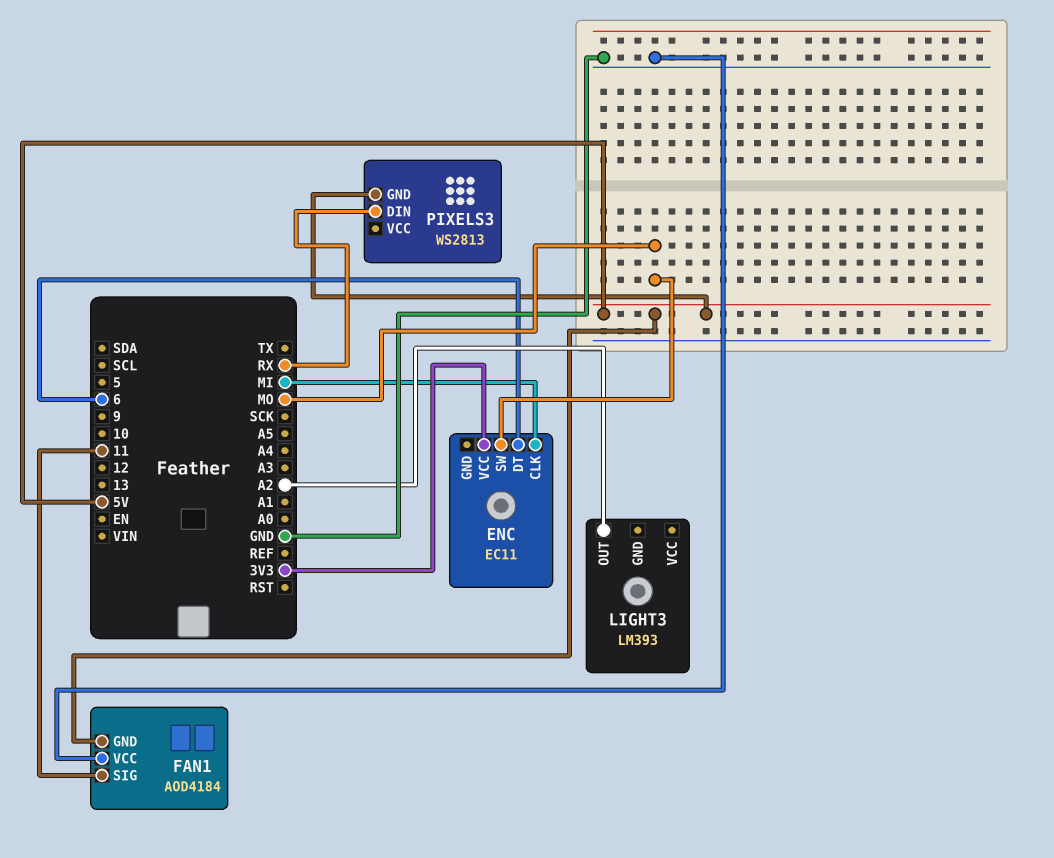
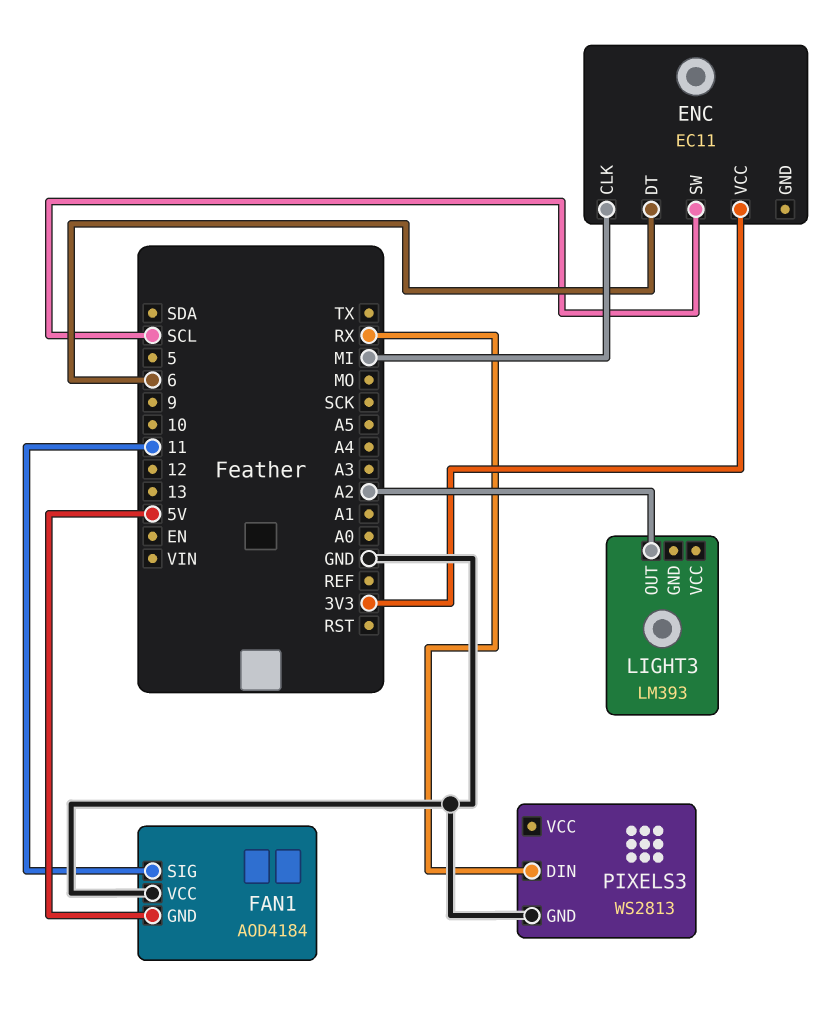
ENC pin SW: MO -> SCL
PIXELS3 pin GND: 5V -> GND

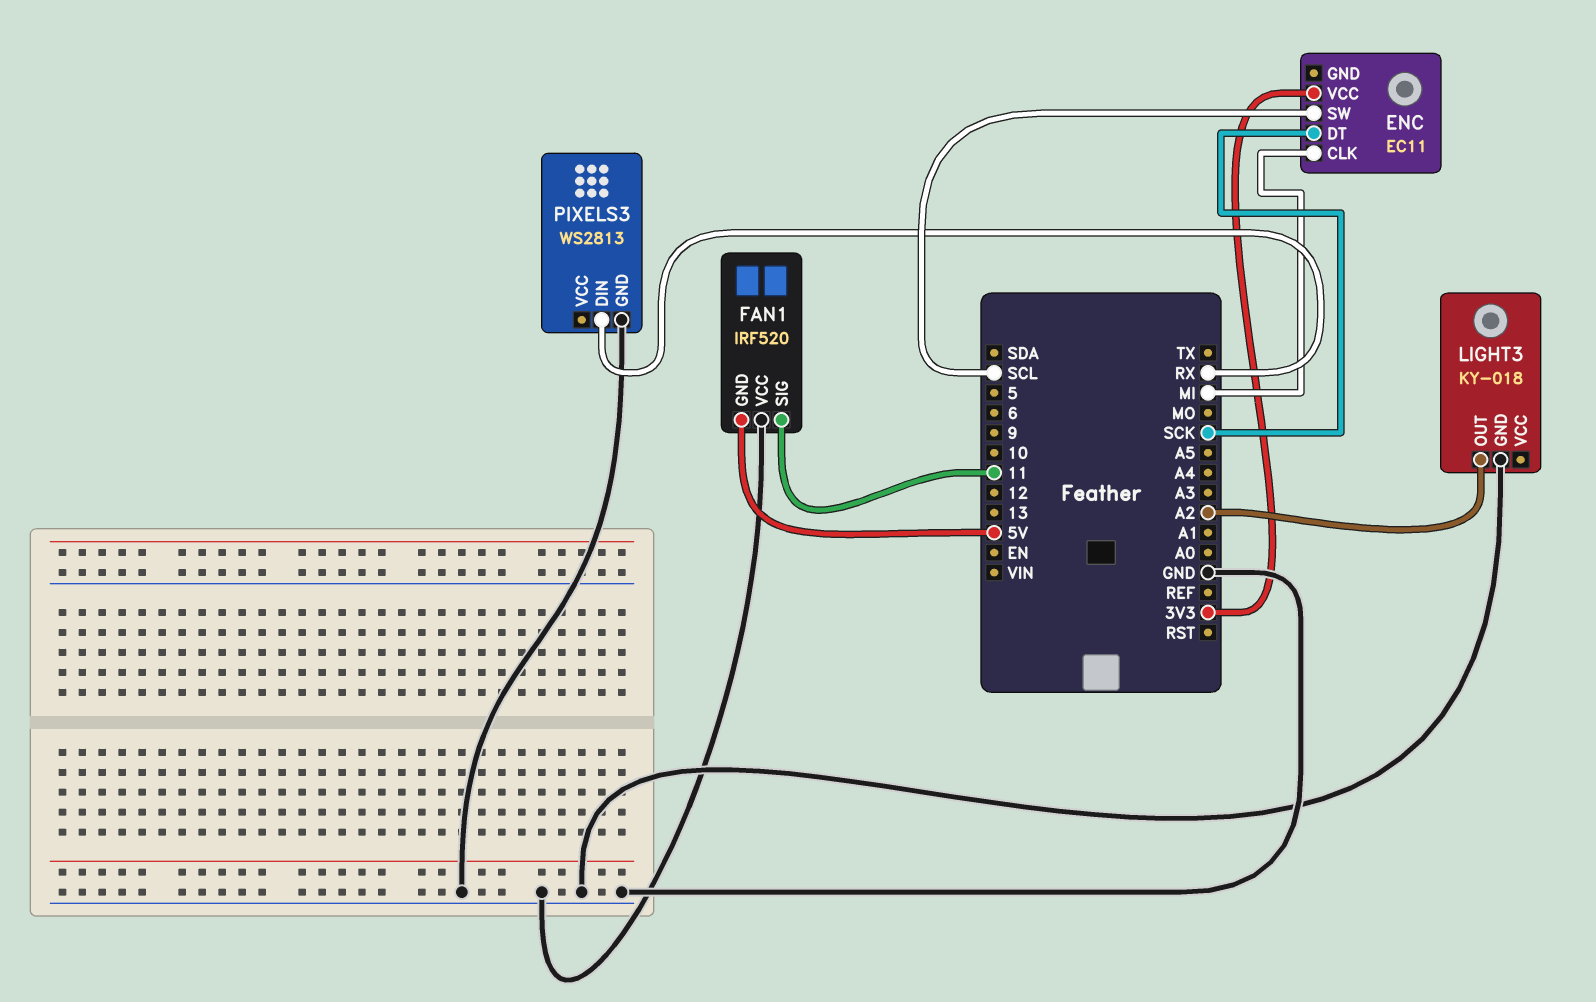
ENC pin DT: 6 -> SCK
FAN1: AOD4184 -> IRF520
LIGHT3: LM393 -> KY-018
LIGHT3 pin GND: none -> GND

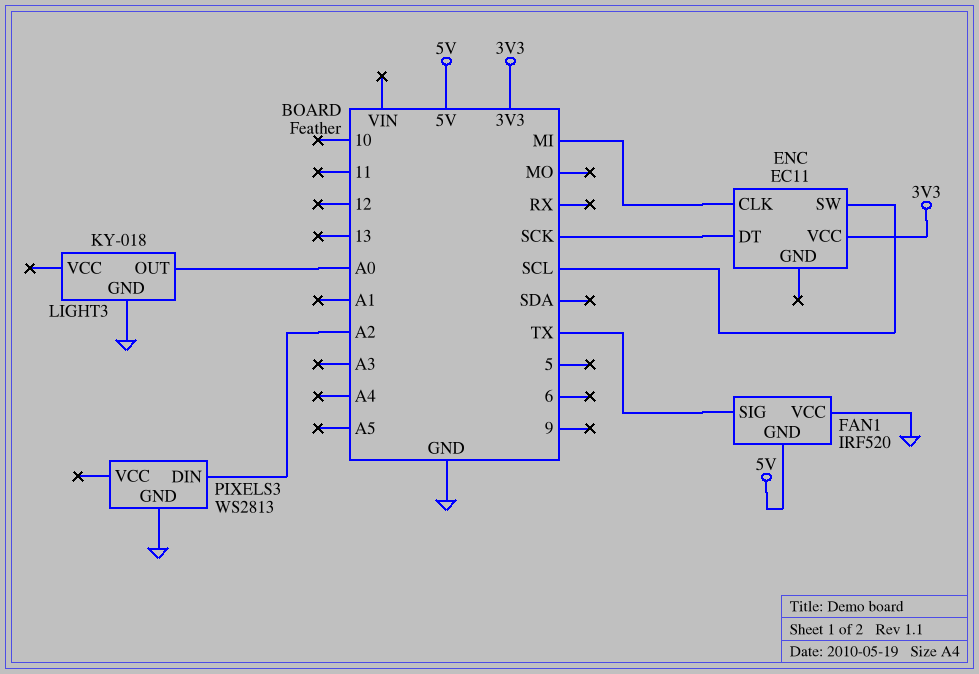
FAN1 pin SIG: 11 -> TX
LIGHT3 pin OUT: A2 -> A0
PIXELS3 pin DIN: RX -> A2

